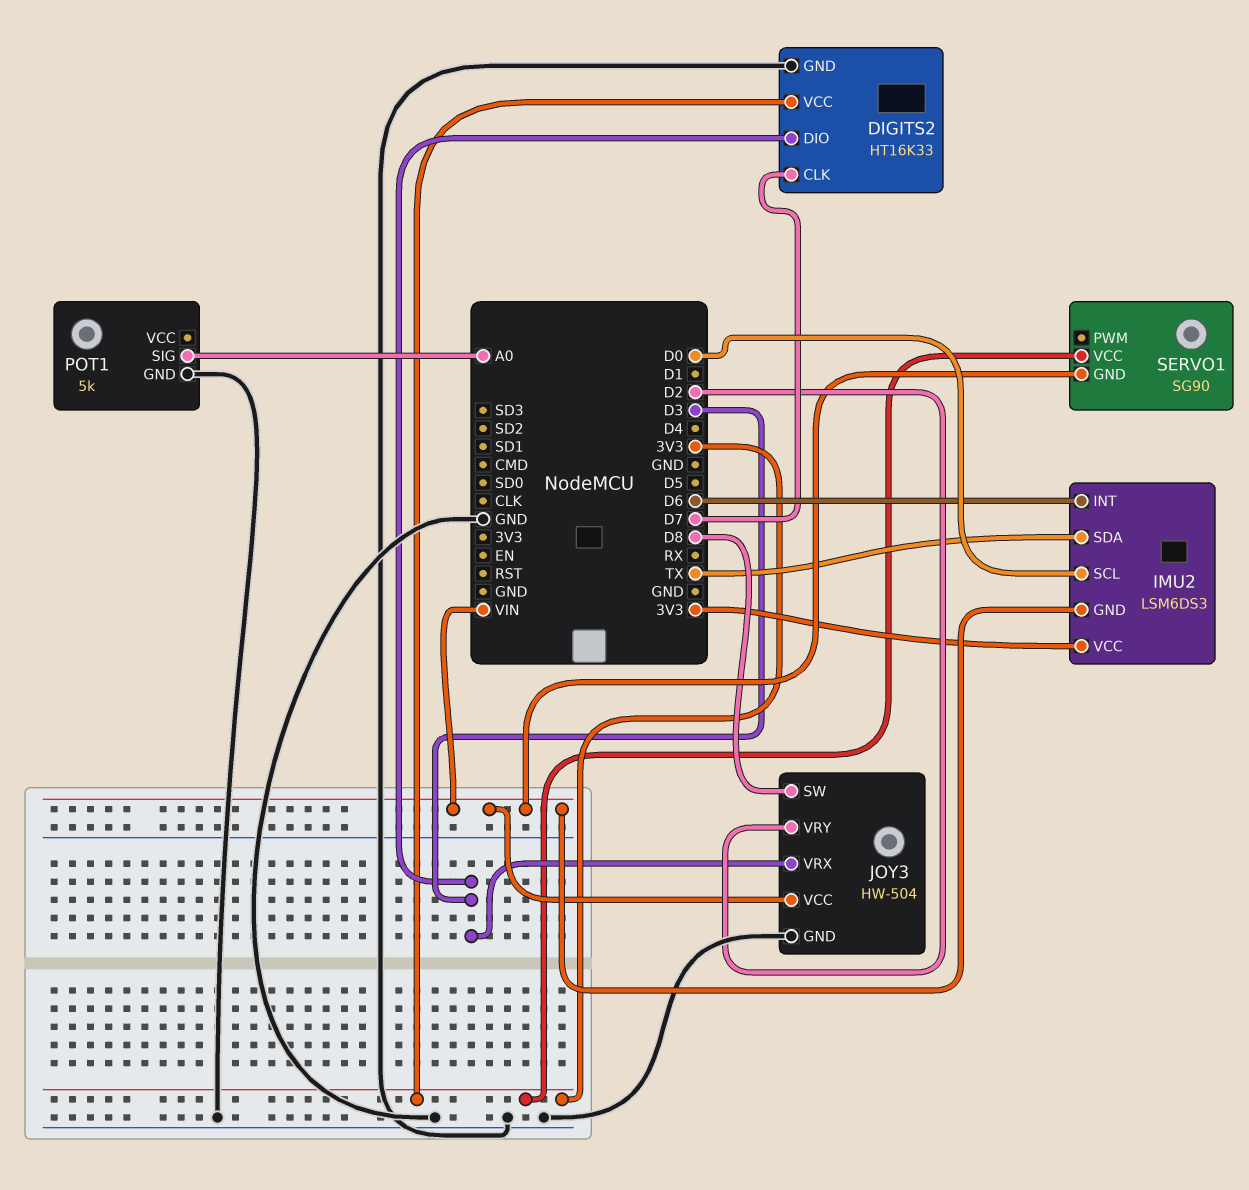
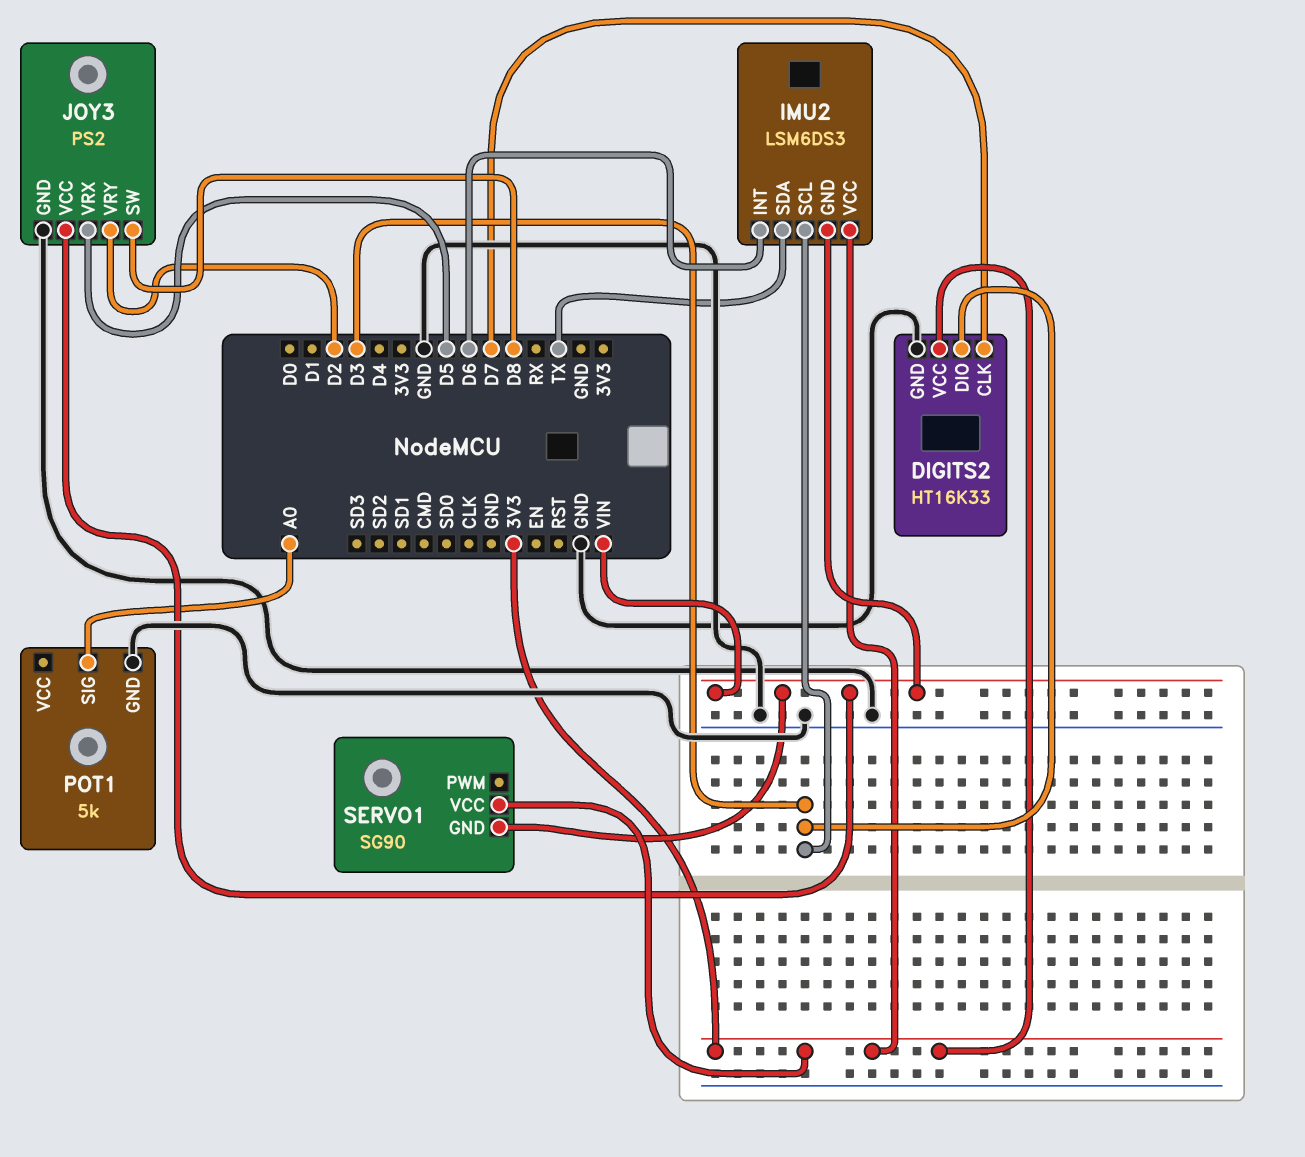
IMU2 pin SCL: D0 -> D3
JOY3: HW-504 -> PS2
JOY3 pin VRX: D3 -> D5

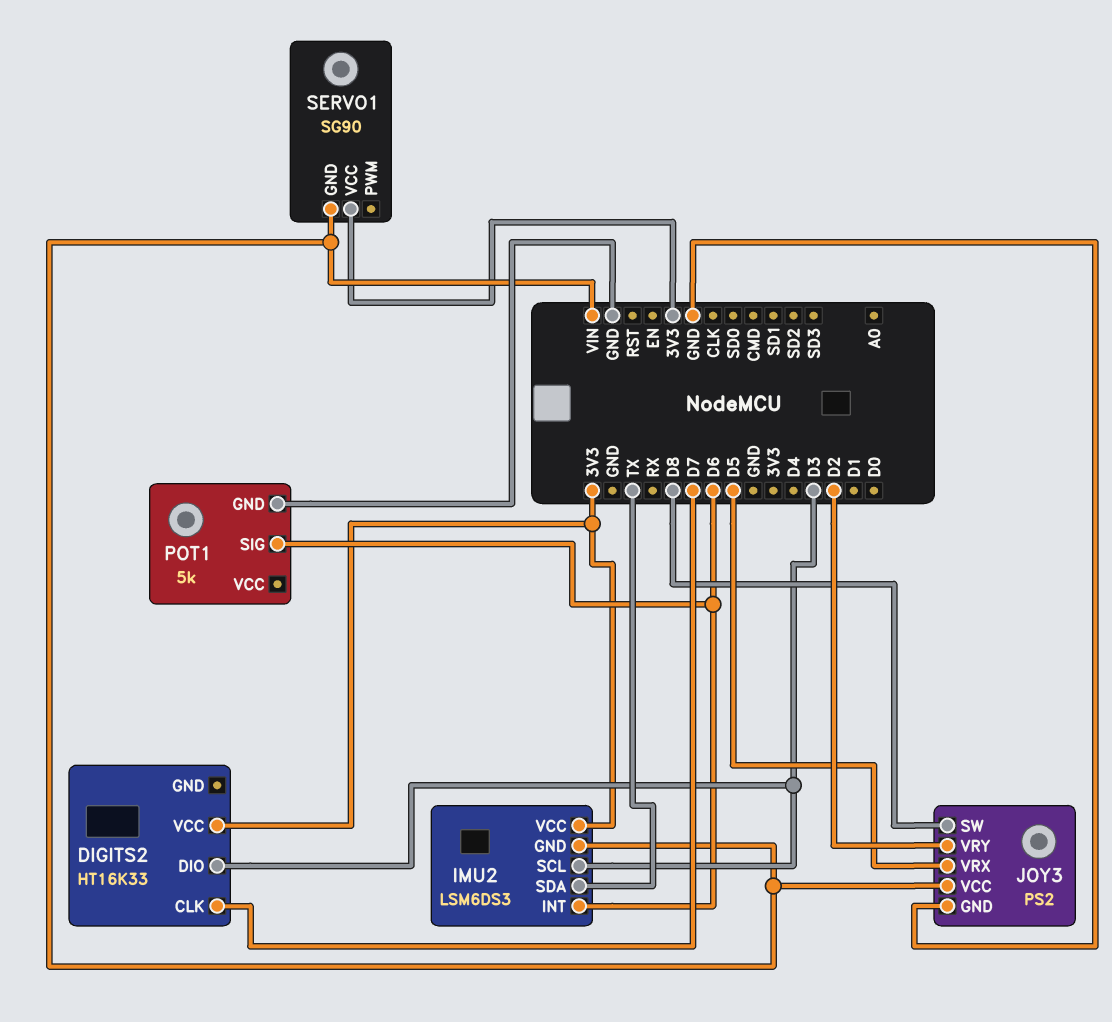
DIGITS2 pin GND: GND -> none
POT1 pin SIG: A0 -> D6

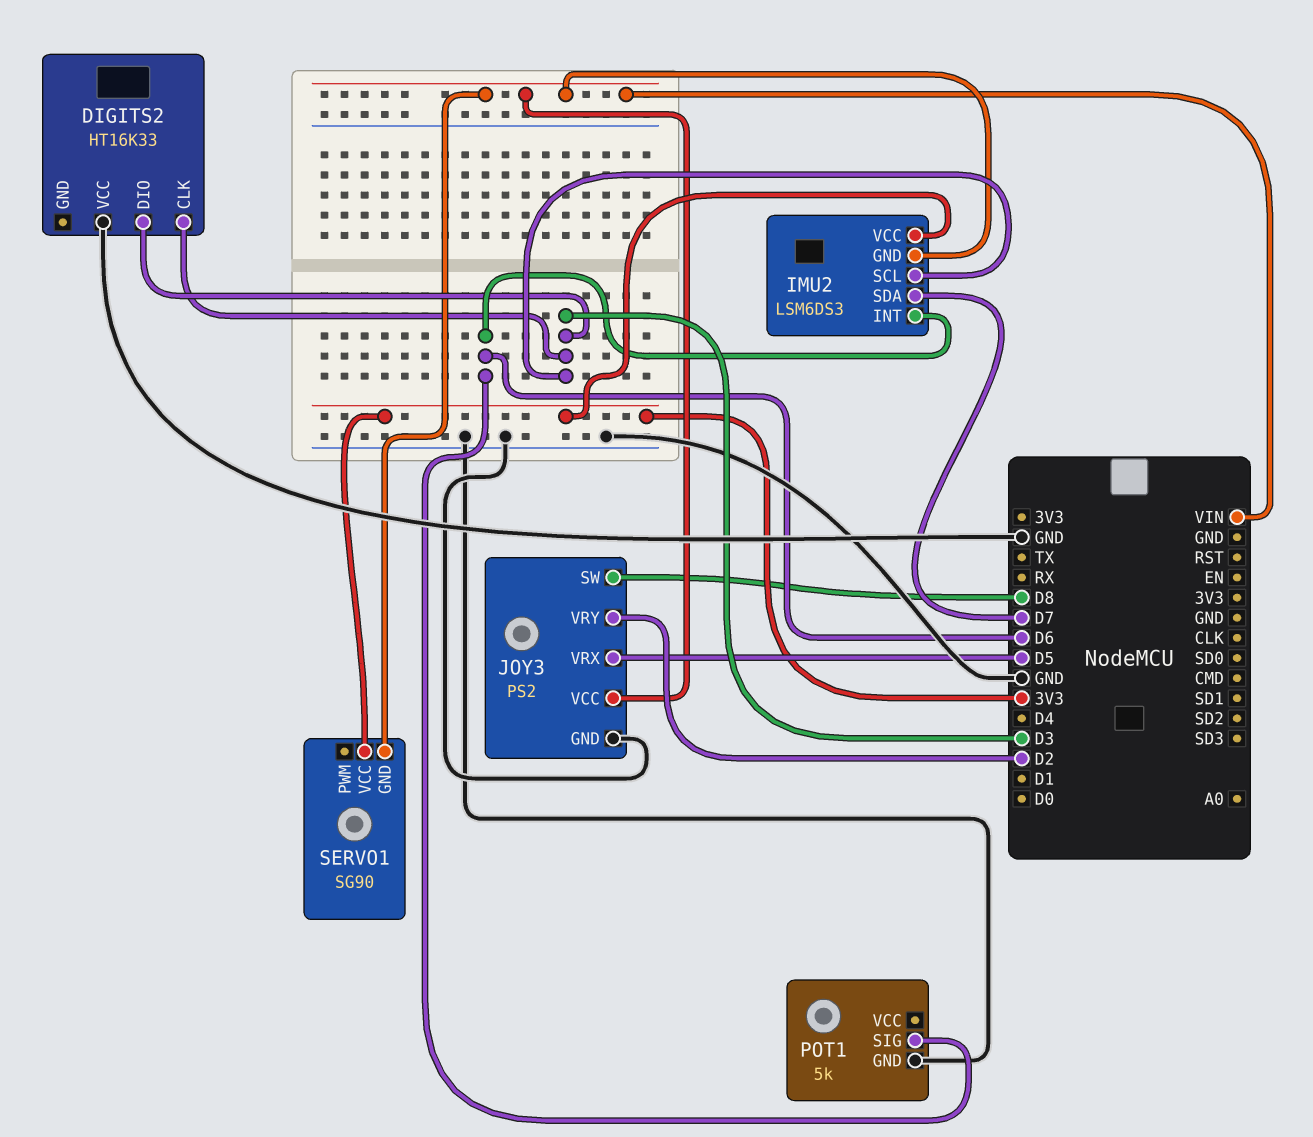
DIGITS2 pin CLK: D7 -> D3
DIGITS2 pin VCC: 3V3 -> GND
IMU2 pin SDA: TX -> D7

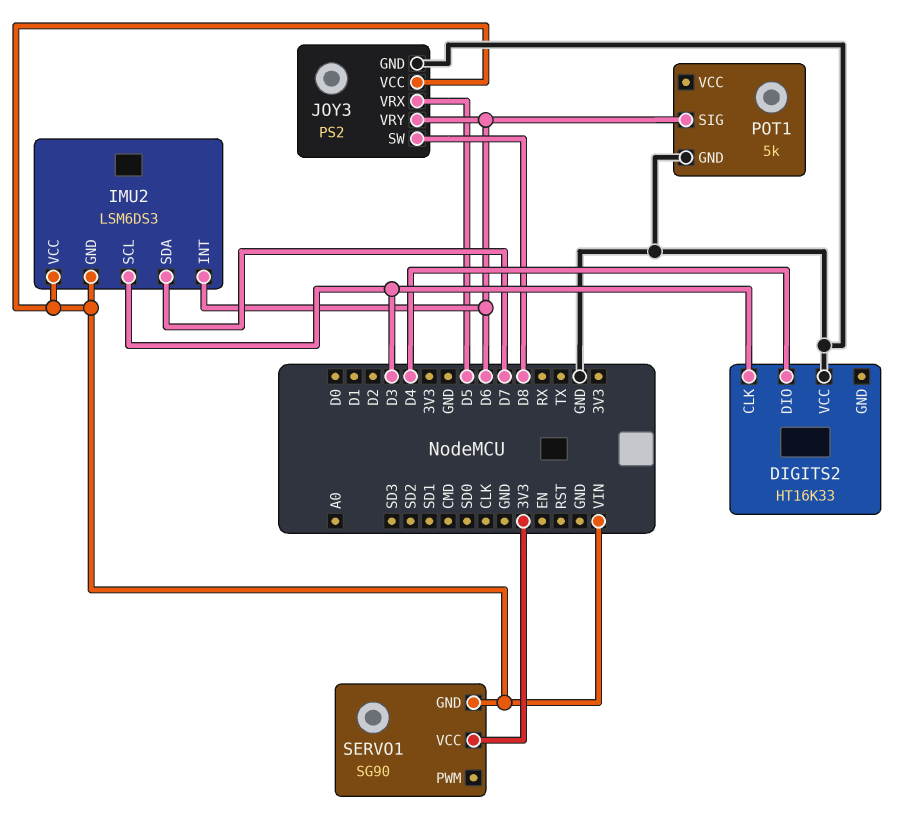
DIGITS2 pin DIO: D3 -> D4
IMU2 pin VCC: 3V3 -> VIN
JOY3 pin VRY: D2 -> D6

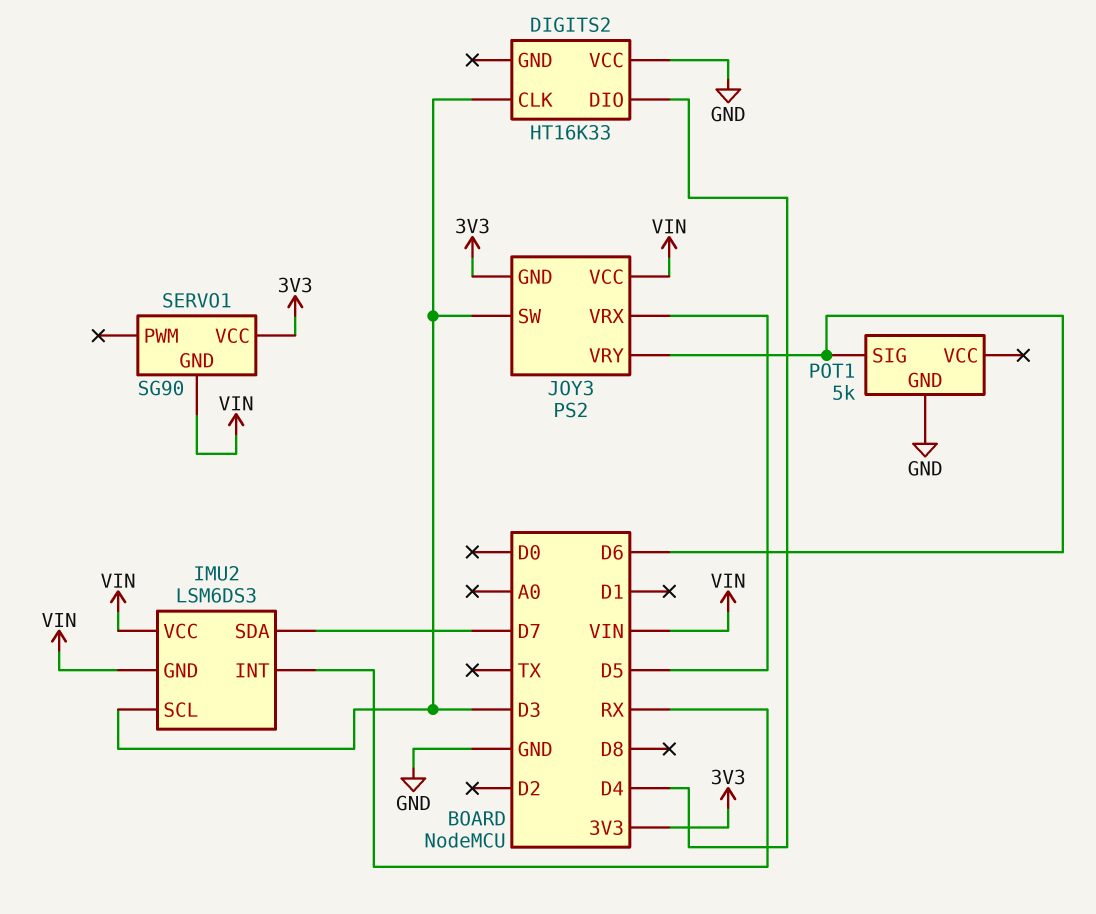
IMU2 pin INT: D6 -> RX
JOY3 pin GND: GND -> 3V3
JOY3 pin SW: D8 -> D3

